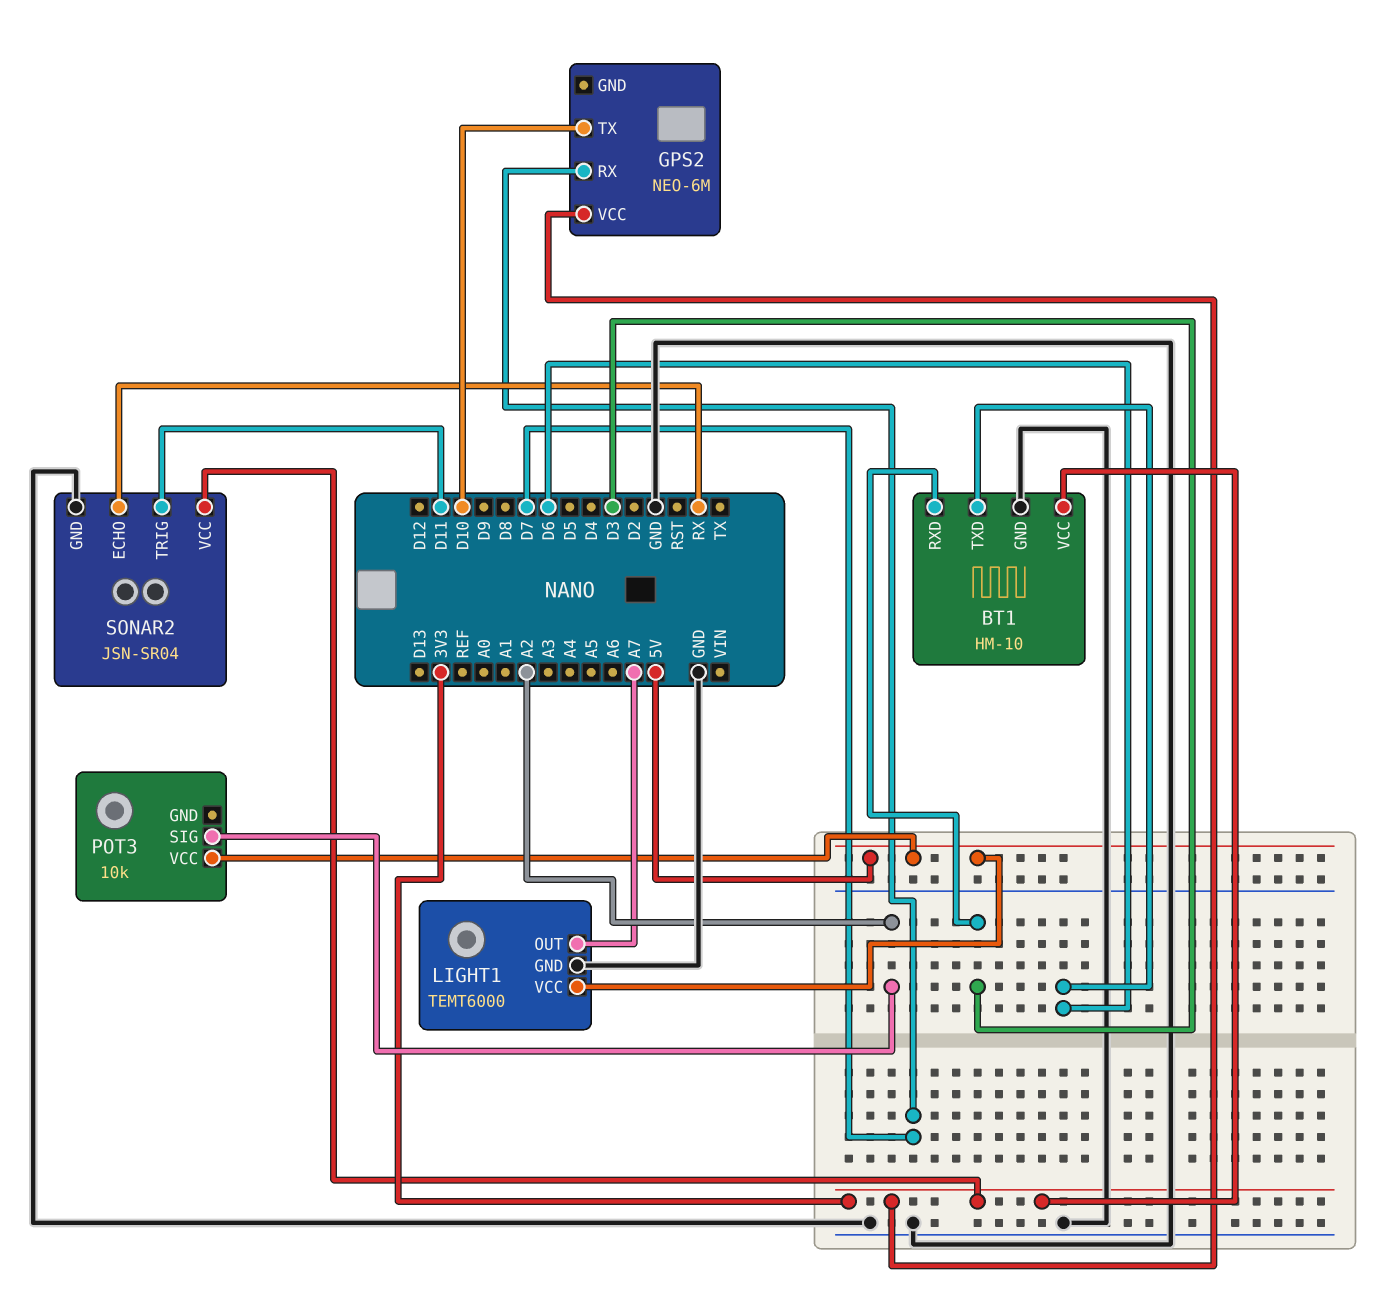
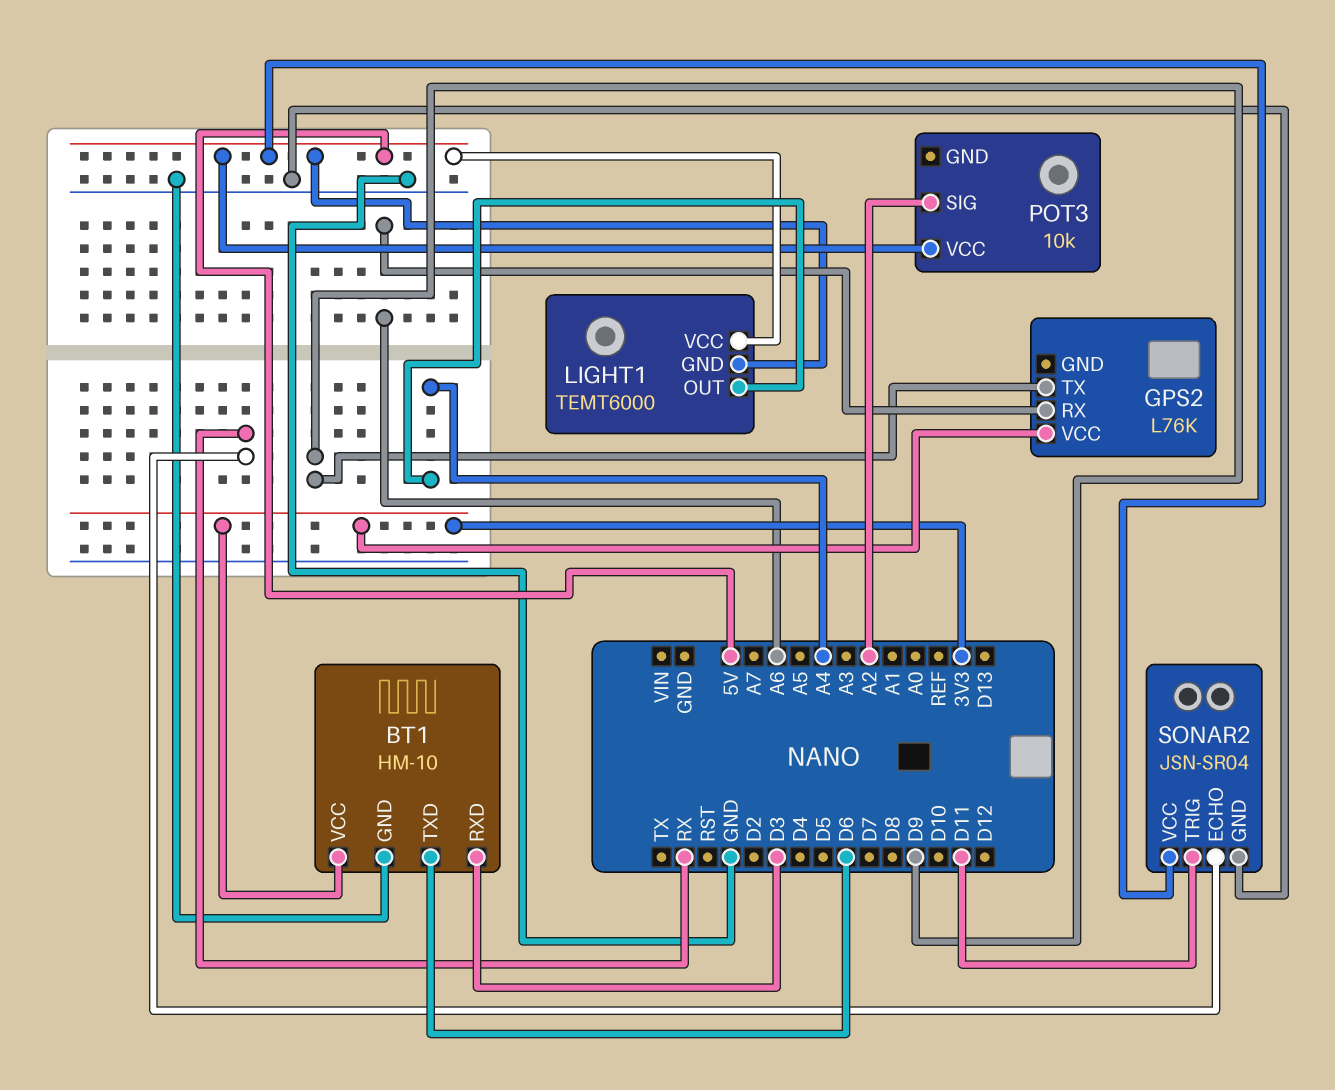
GPS2: NEO-6M -> L76K
GPS2 pin RX: D7 -> A6
GPS2 pin TX: D10 -> D9
LIGHT1 pin GND: GND -> 5V
LIGHT1 pin OUT: A7 -> A4
SONAR2 pin VCC: 3V3 -> 5V

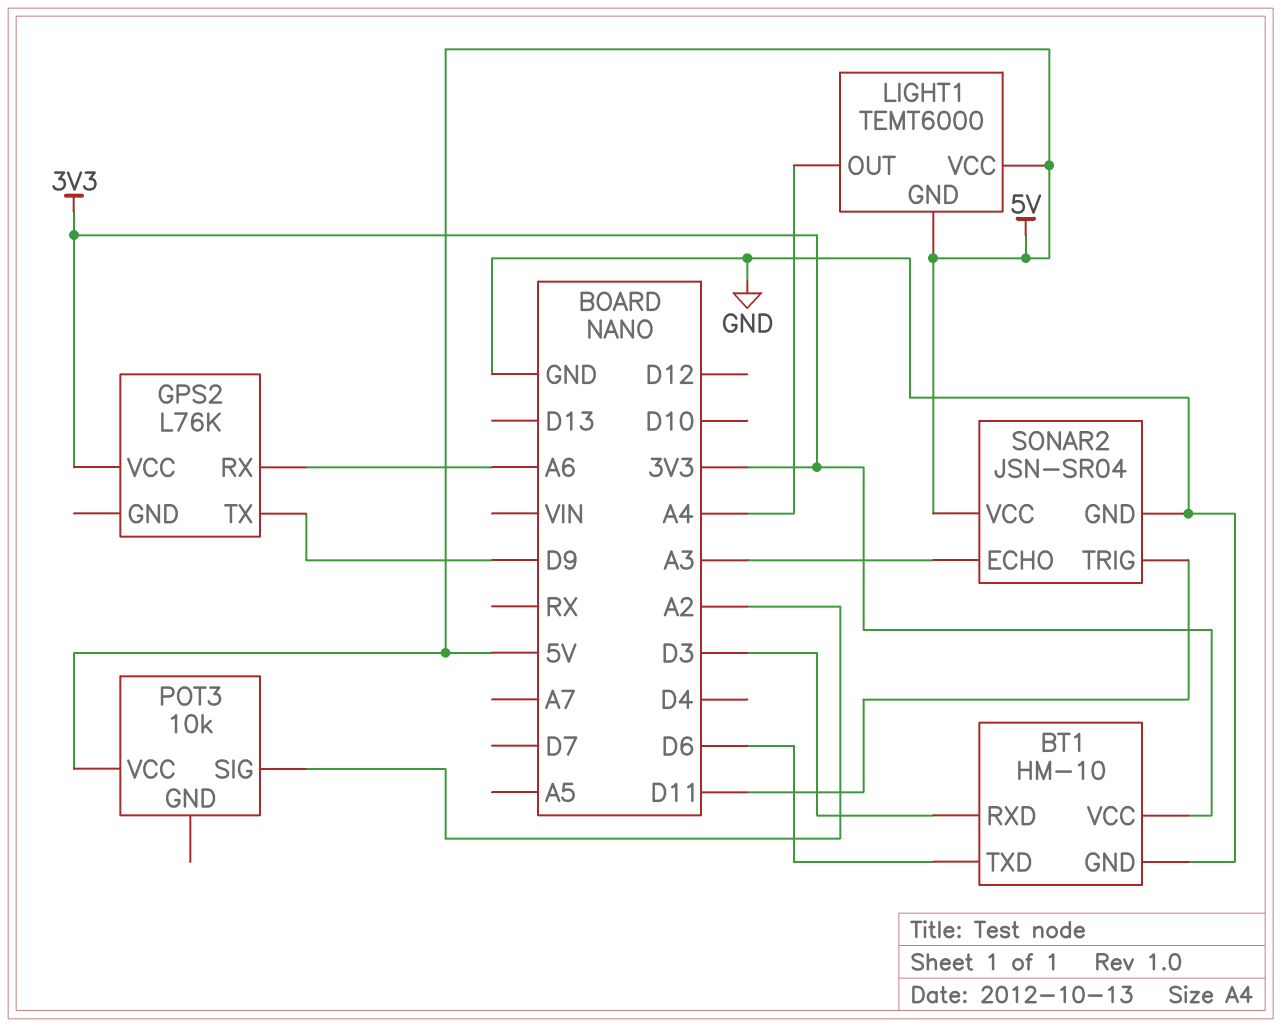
SONAR2 pin ECHO: RX -> A3

